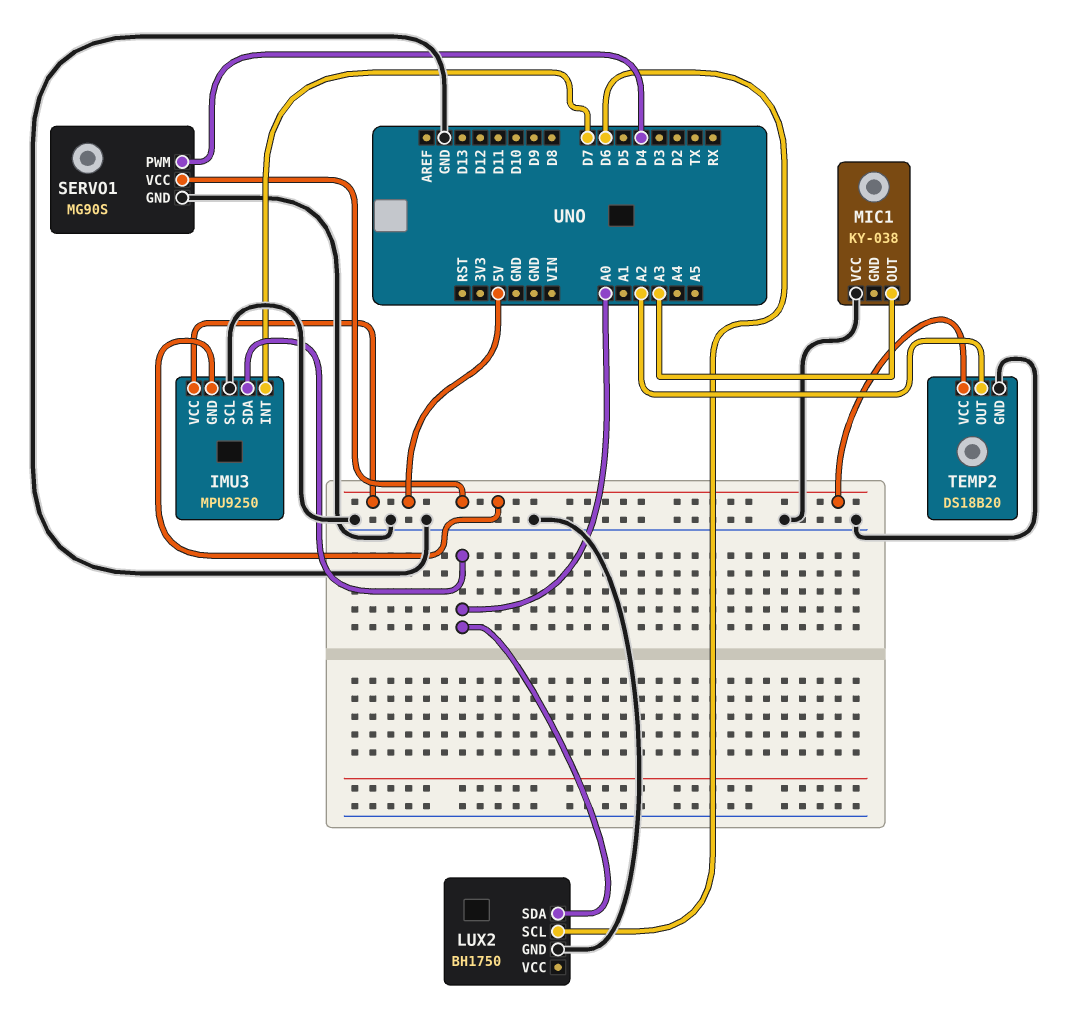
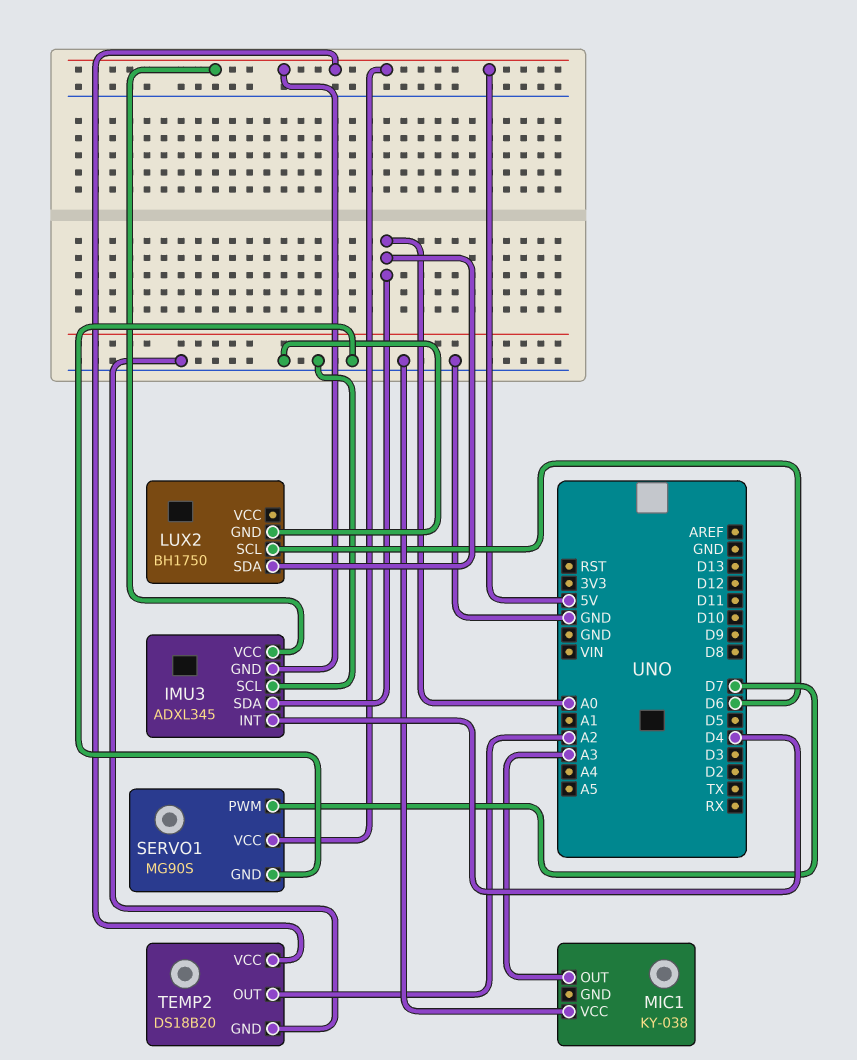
IMU3: MPU9250 -> ADXL345
IMU3 pin INT: D7 -> D4
SERVO1 pin PWM: D4 -> D7

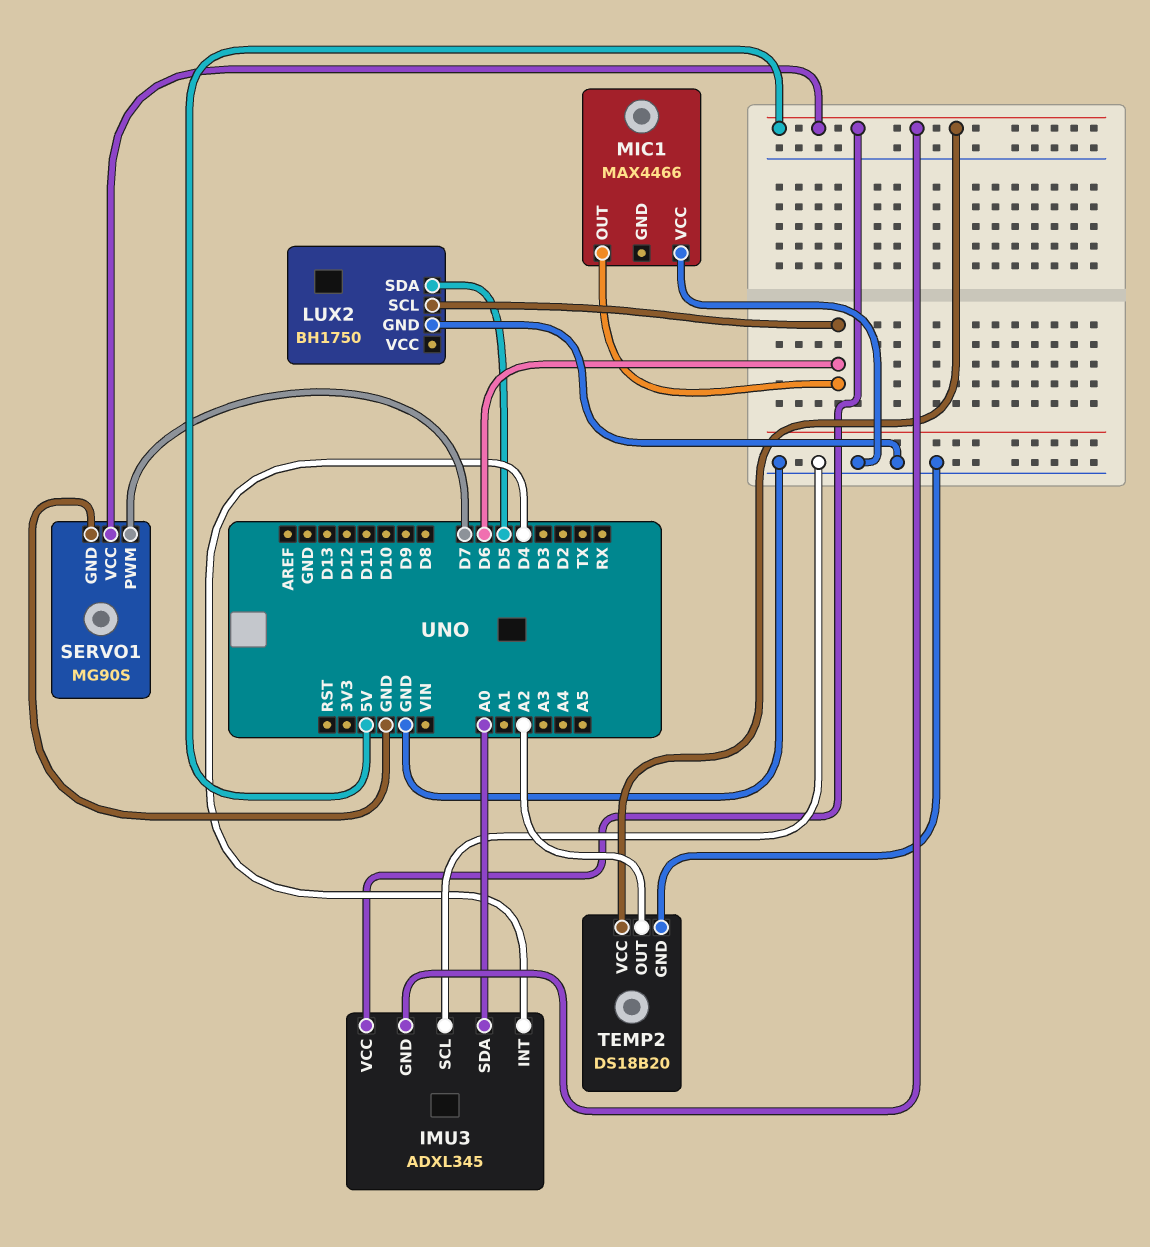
LUX2 pin SDA: A0 -> D5
MIC1: KY-038 -> MAX4466
MIC1 pin OUT: A3 -> D6

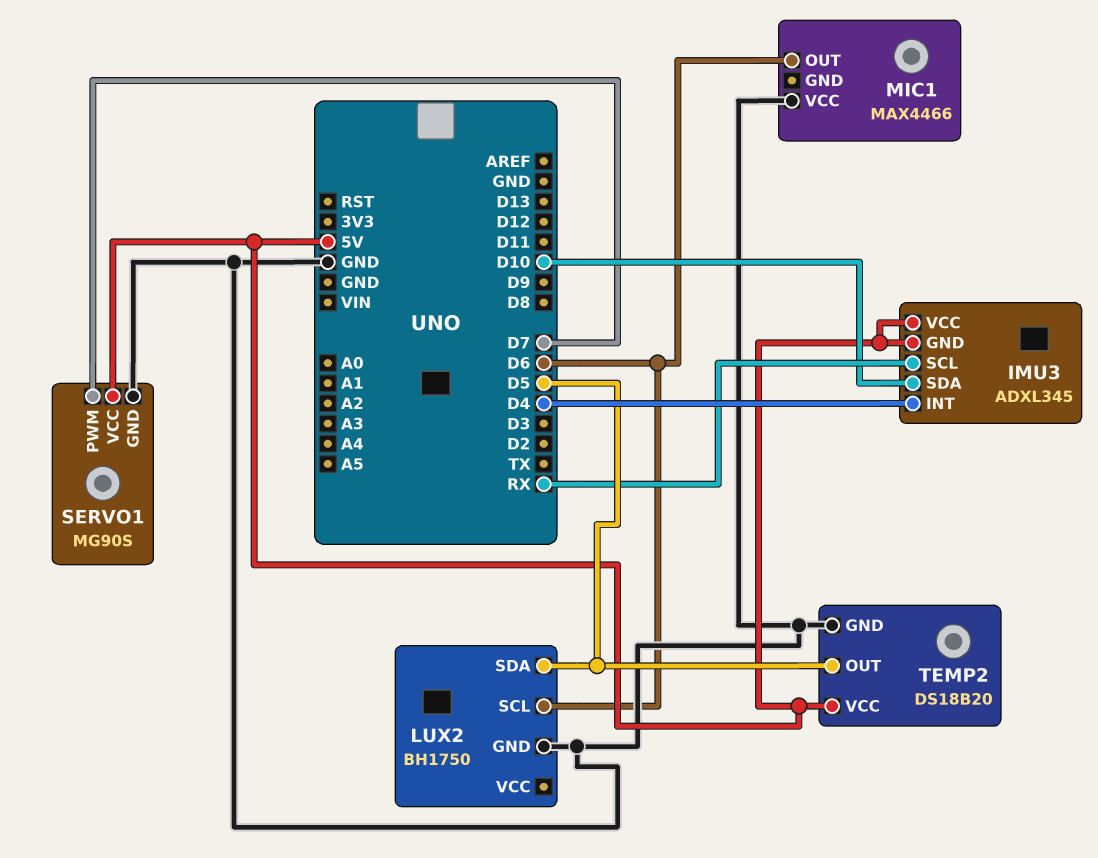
IMU3 pin SCL: GND -> RX
IMU3 pin SDA: A0 -> D10
TEMP2 pin OUT: A2 -> D5

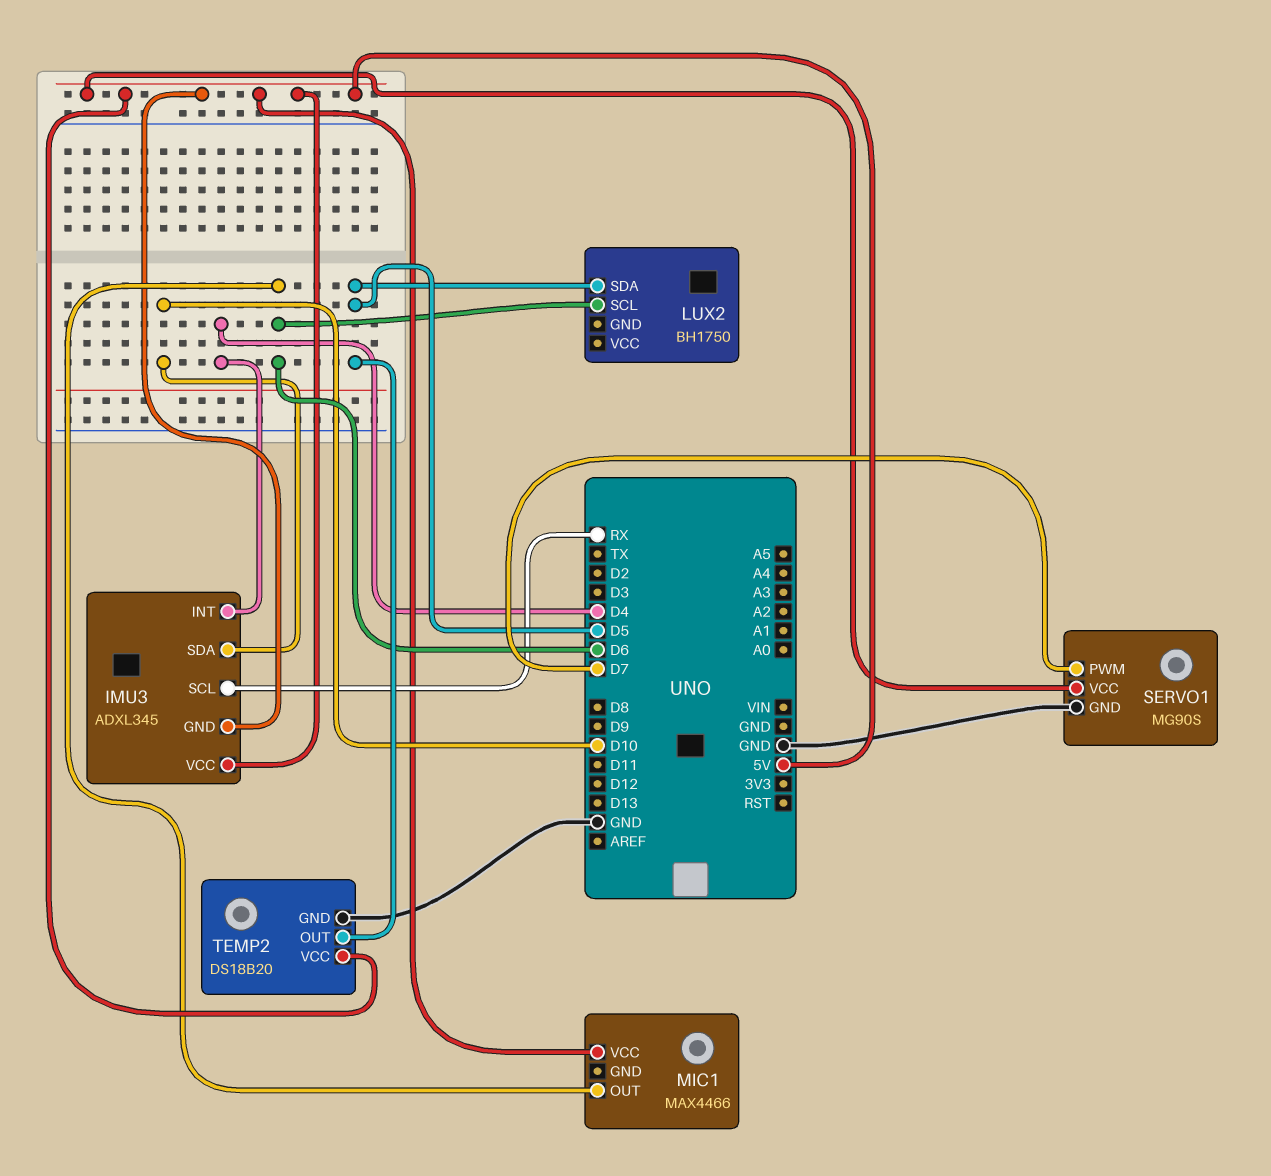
LUX2 pin GND: GND -> none
MIC1 pin VCC: GND -> 5V

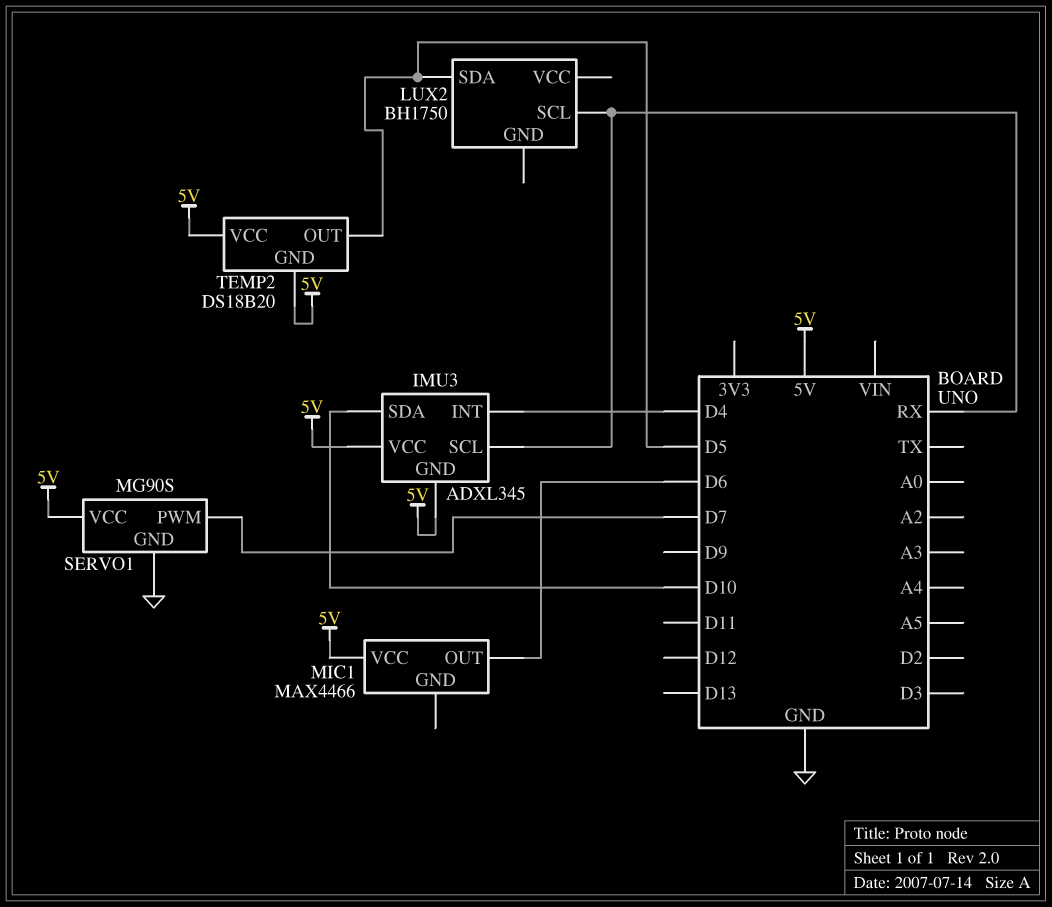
LUX2 pin SCL: D6 -> RX
TEMP2 pin GND: GND -> 5V

